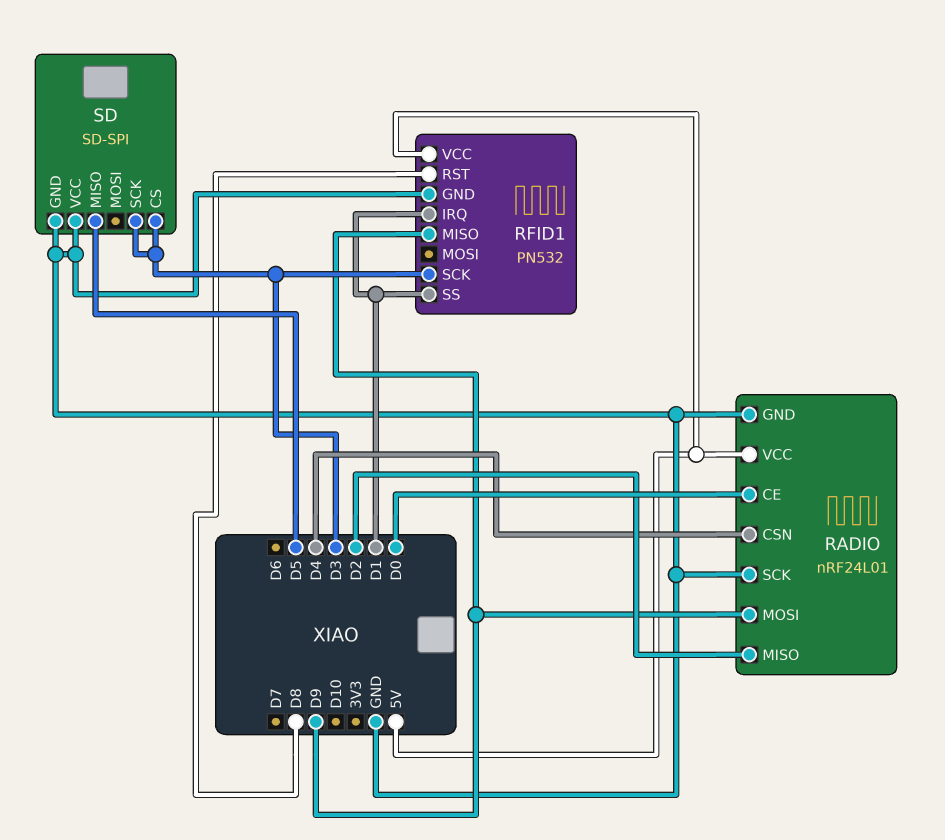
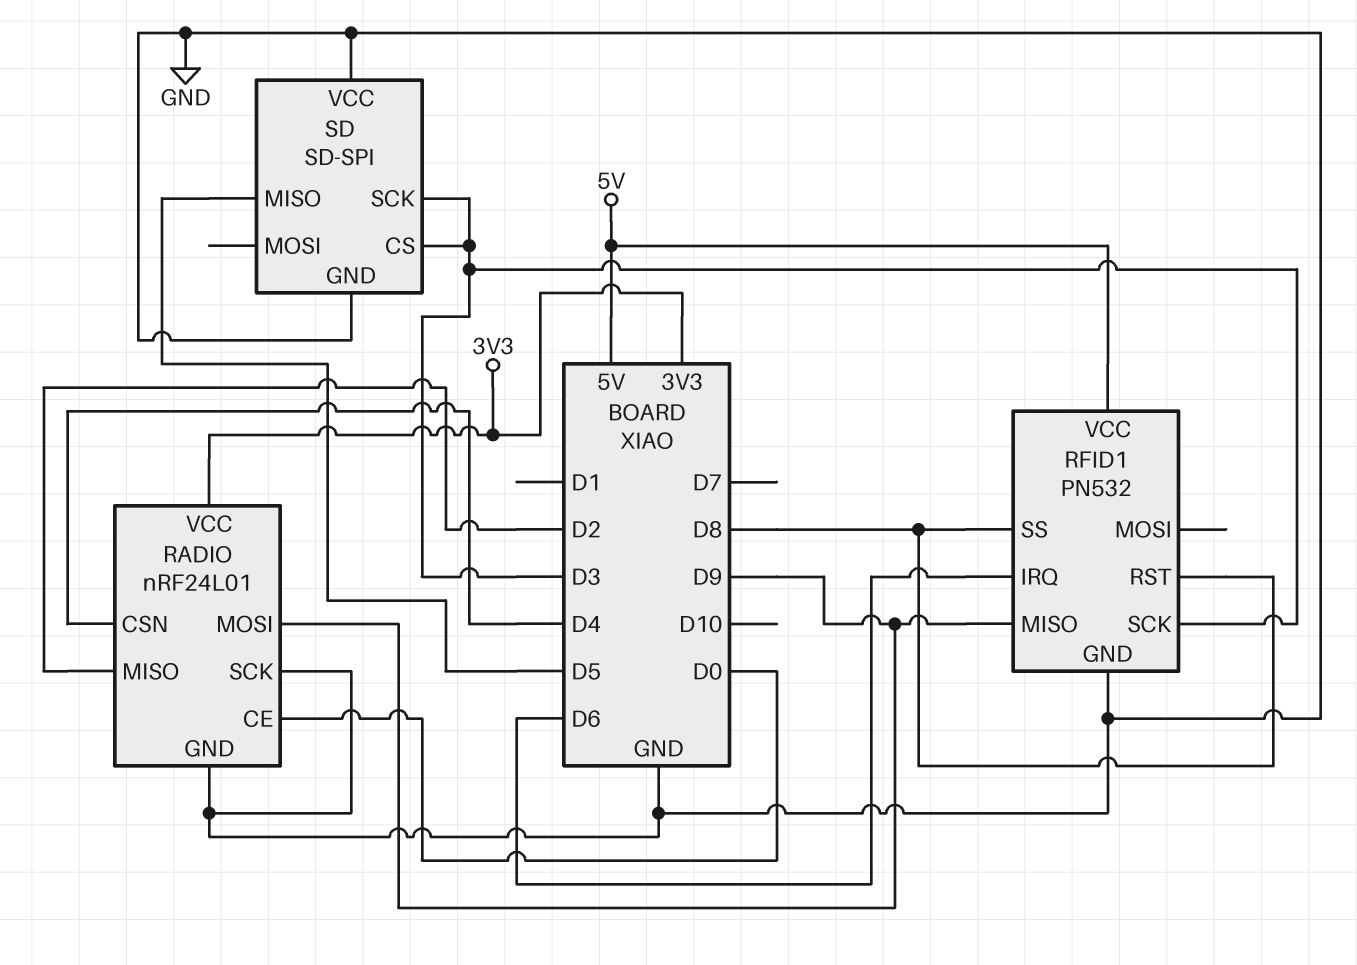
RADIO pin VCC: 5V -> 3V3
RFID1 pin IRQ: D1 -> D6
RFID1 pin SS: D1 -> D8

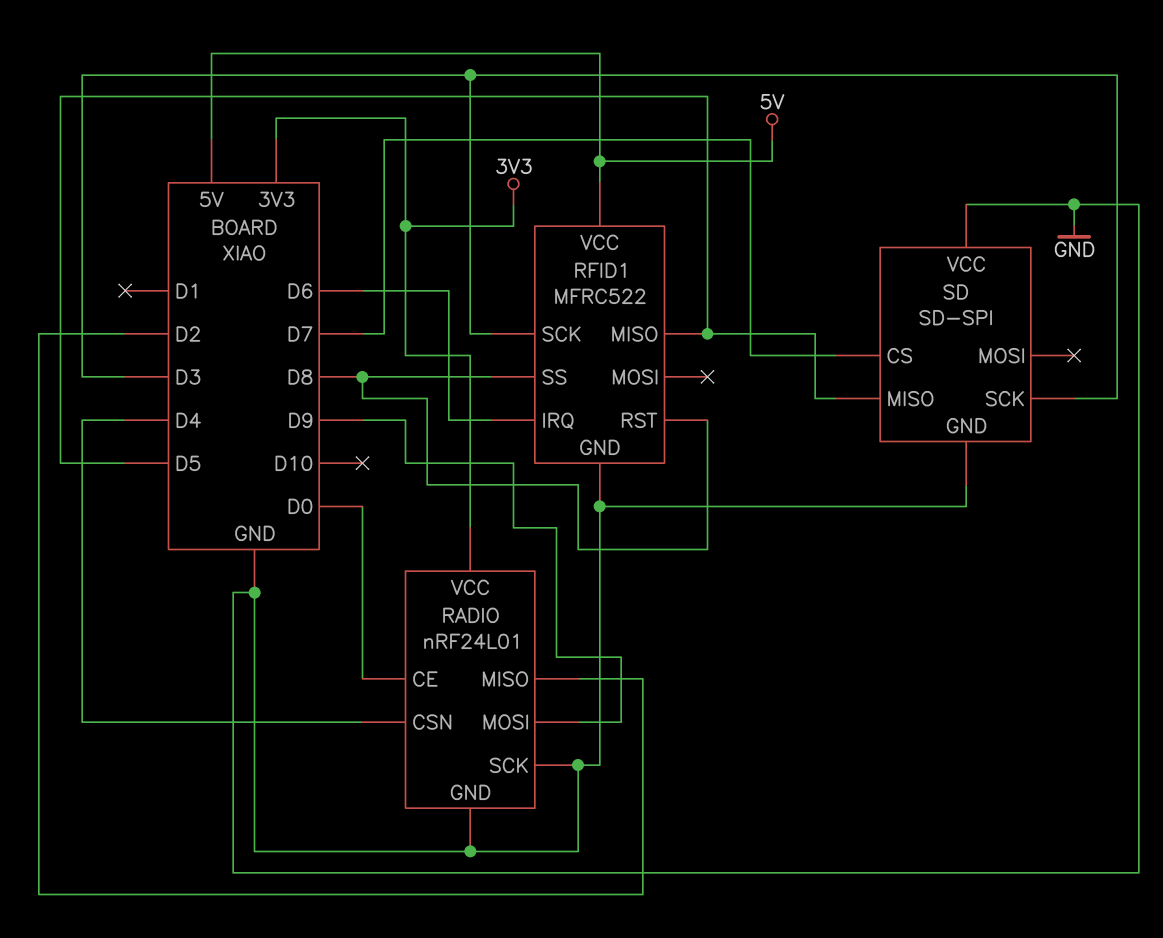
RFID1: PN532 -> MFRC522
RFID1 pin MISO: D9 -> D5
SD pin CS: D3 -> D7

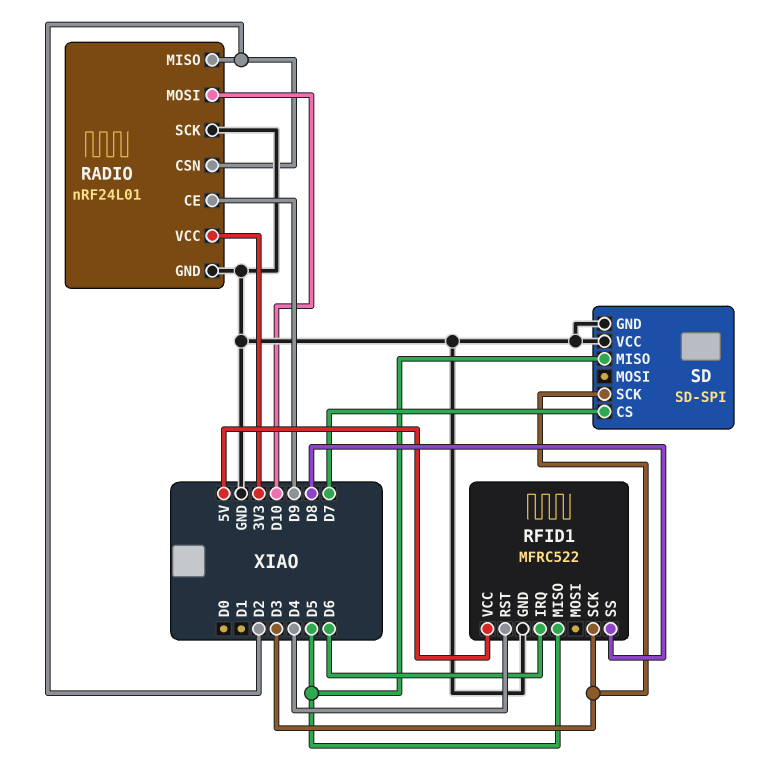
RADIO pin CE: D0 -> D9
RADIO pin CSN: D4 -> D2
RADIO pin MOSI: D9 -> D10
RFID1 pin RST: D8 -> D4

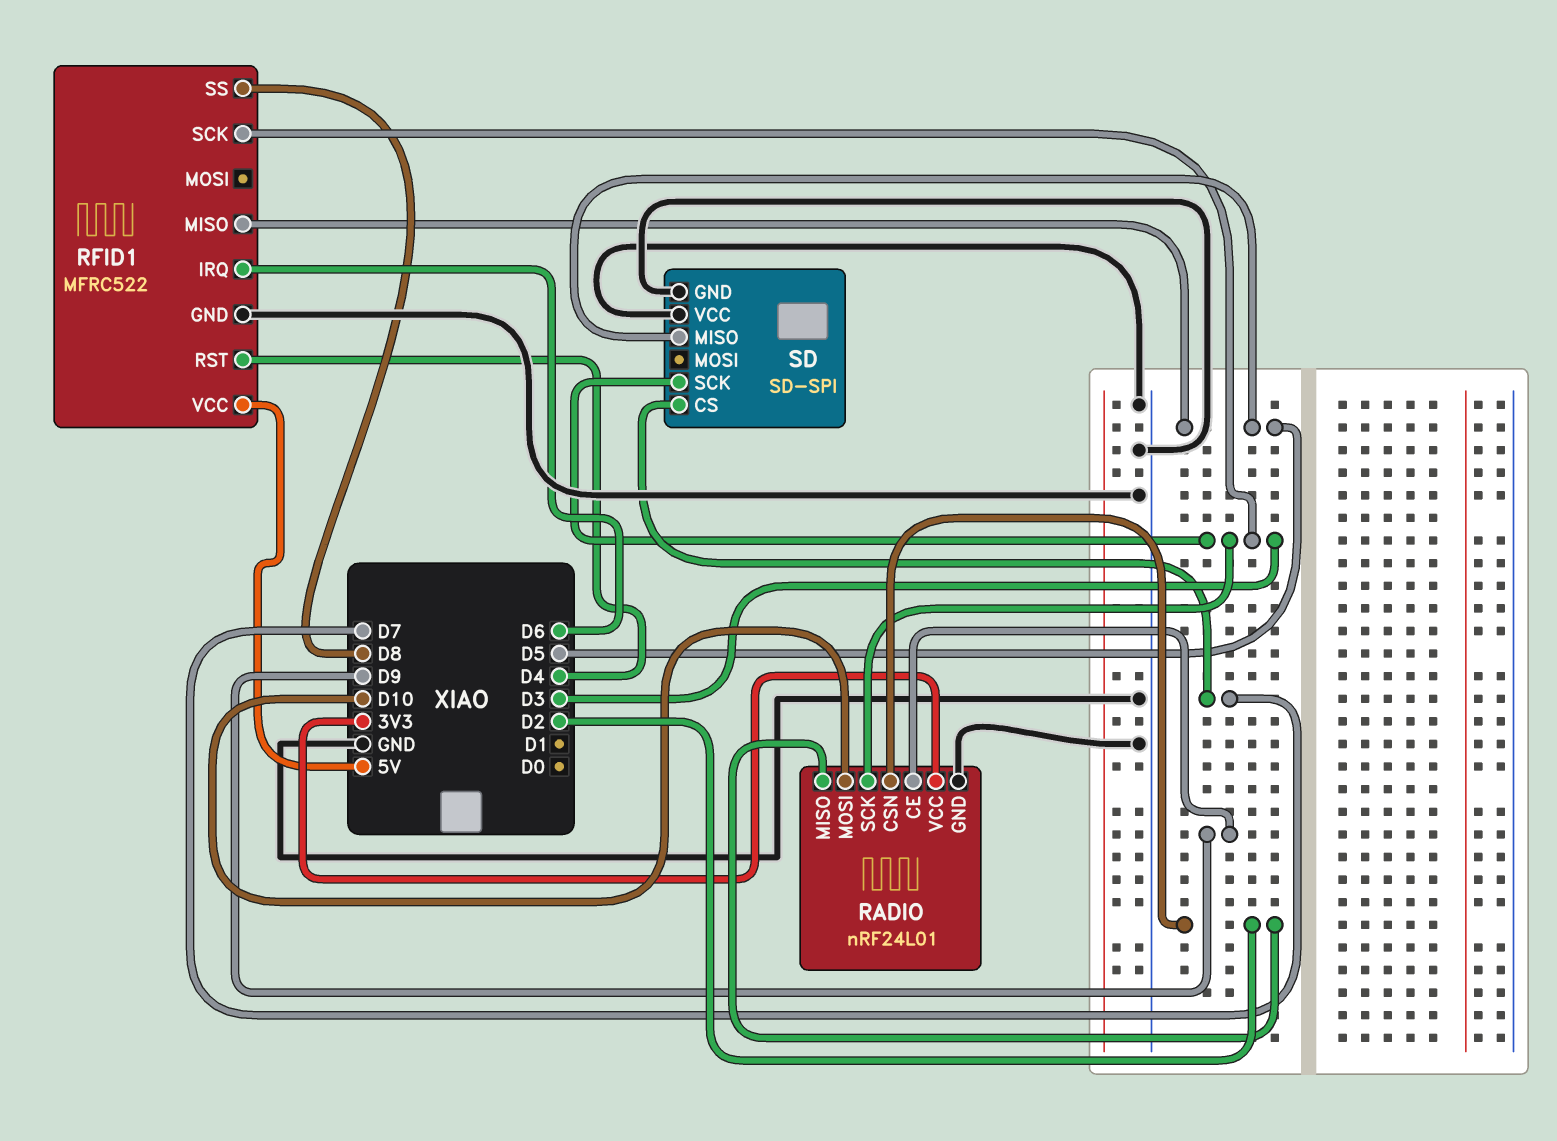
RADIO pin SCK: GND -> D3

